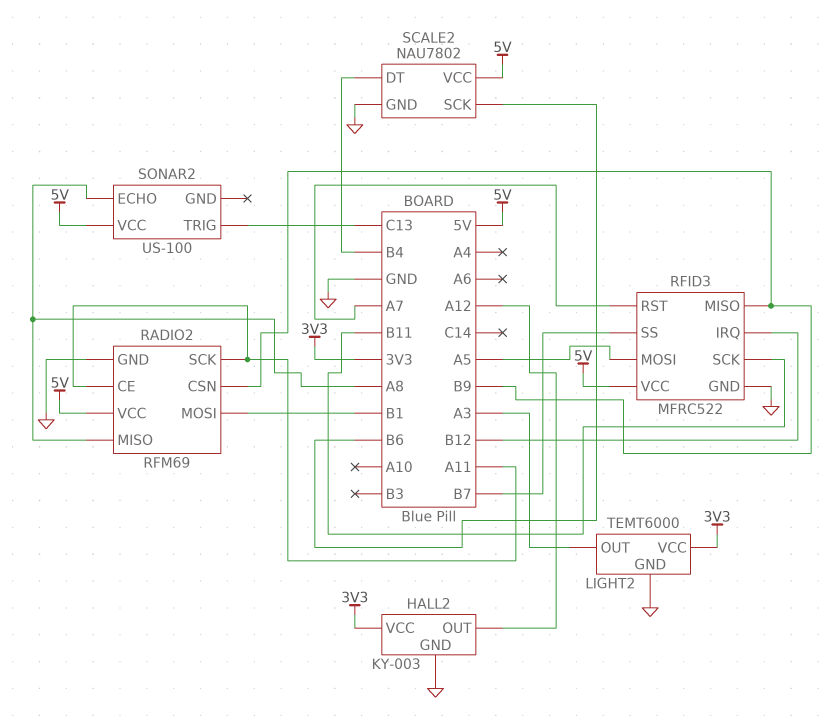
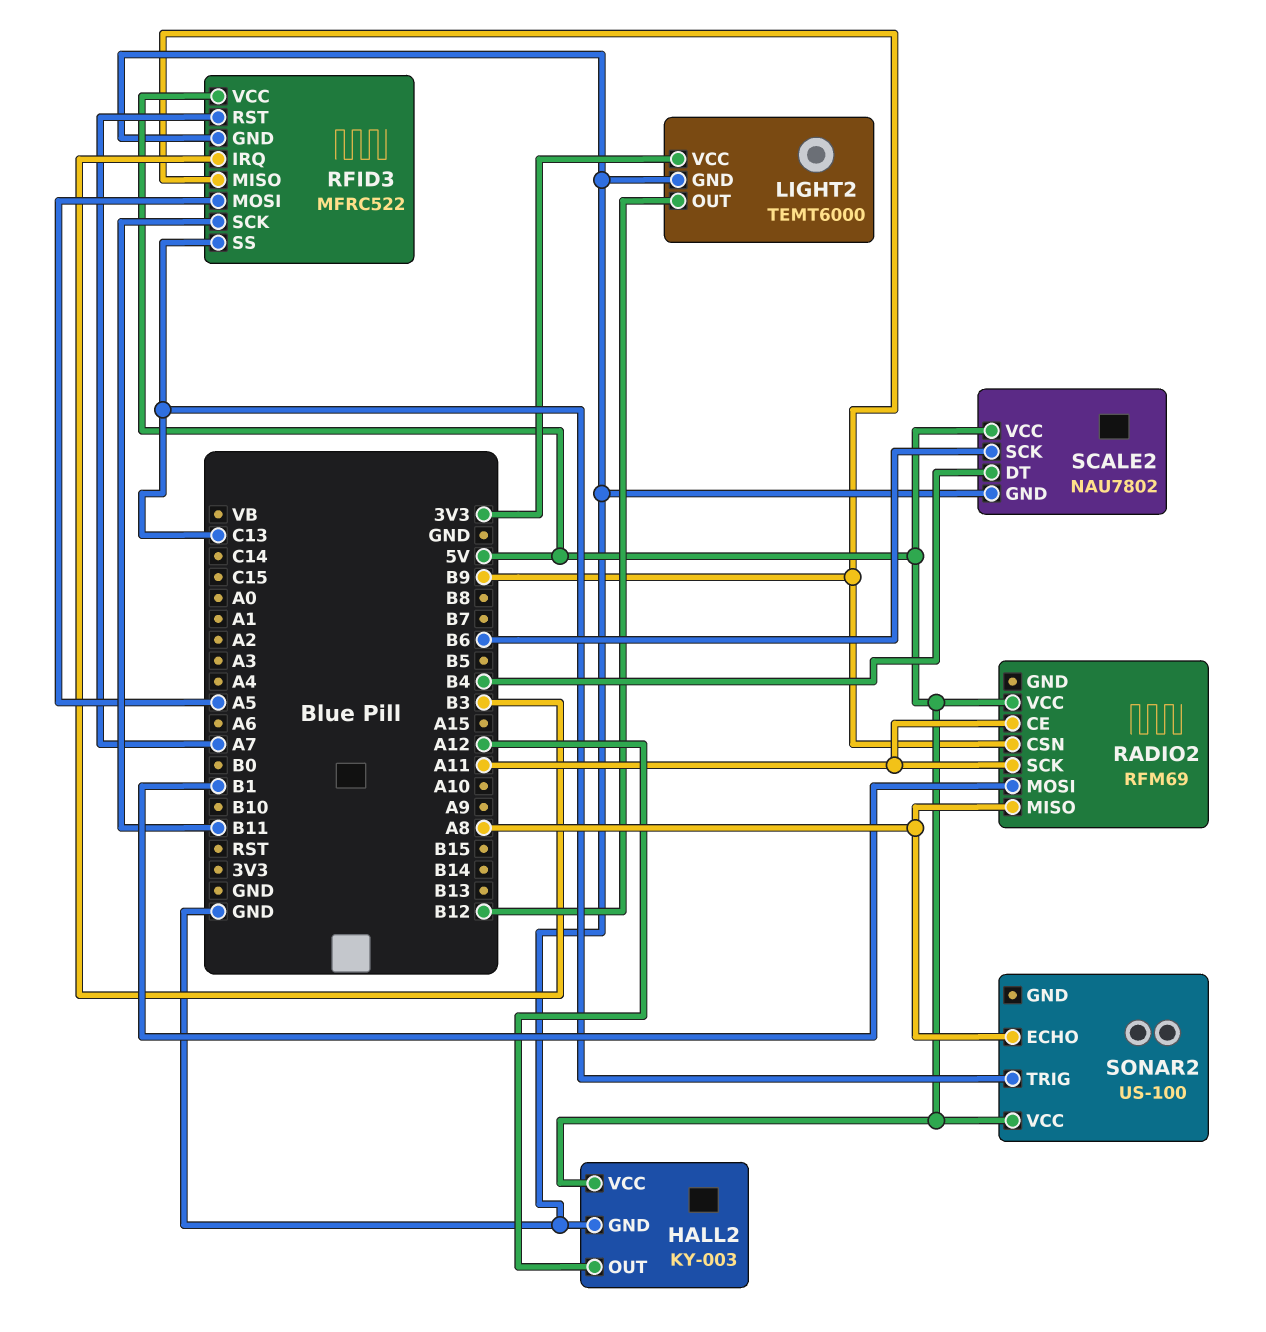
HALL2 pin VCC: 3V3 -> 5V
LIGHT2 pin OUT: A3 -> B12
RADIO2 pin GND: GND -> none
RFID3 pin IRQ: B12 -> B3
RFID3 pin SS: B7 -> C13

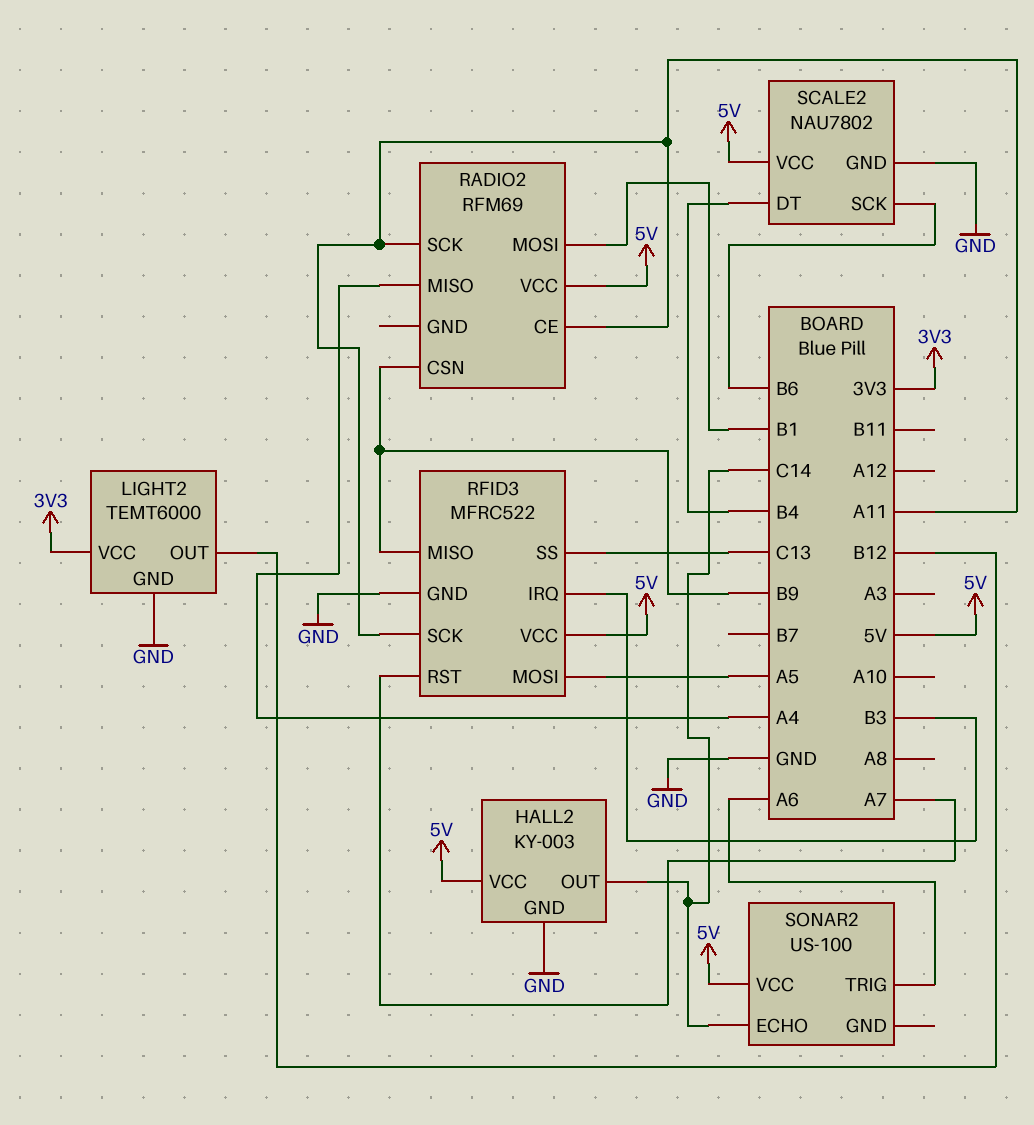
HALL2 pin OUT: A12 -> C14
RADIO2 pin MISO: A8 -> A4
RFID3 pin SCK: B11 -> A11
SONAR2 pin ECHO: A8 -> C14
SONAR2 pin TRIG: C13 -> A6

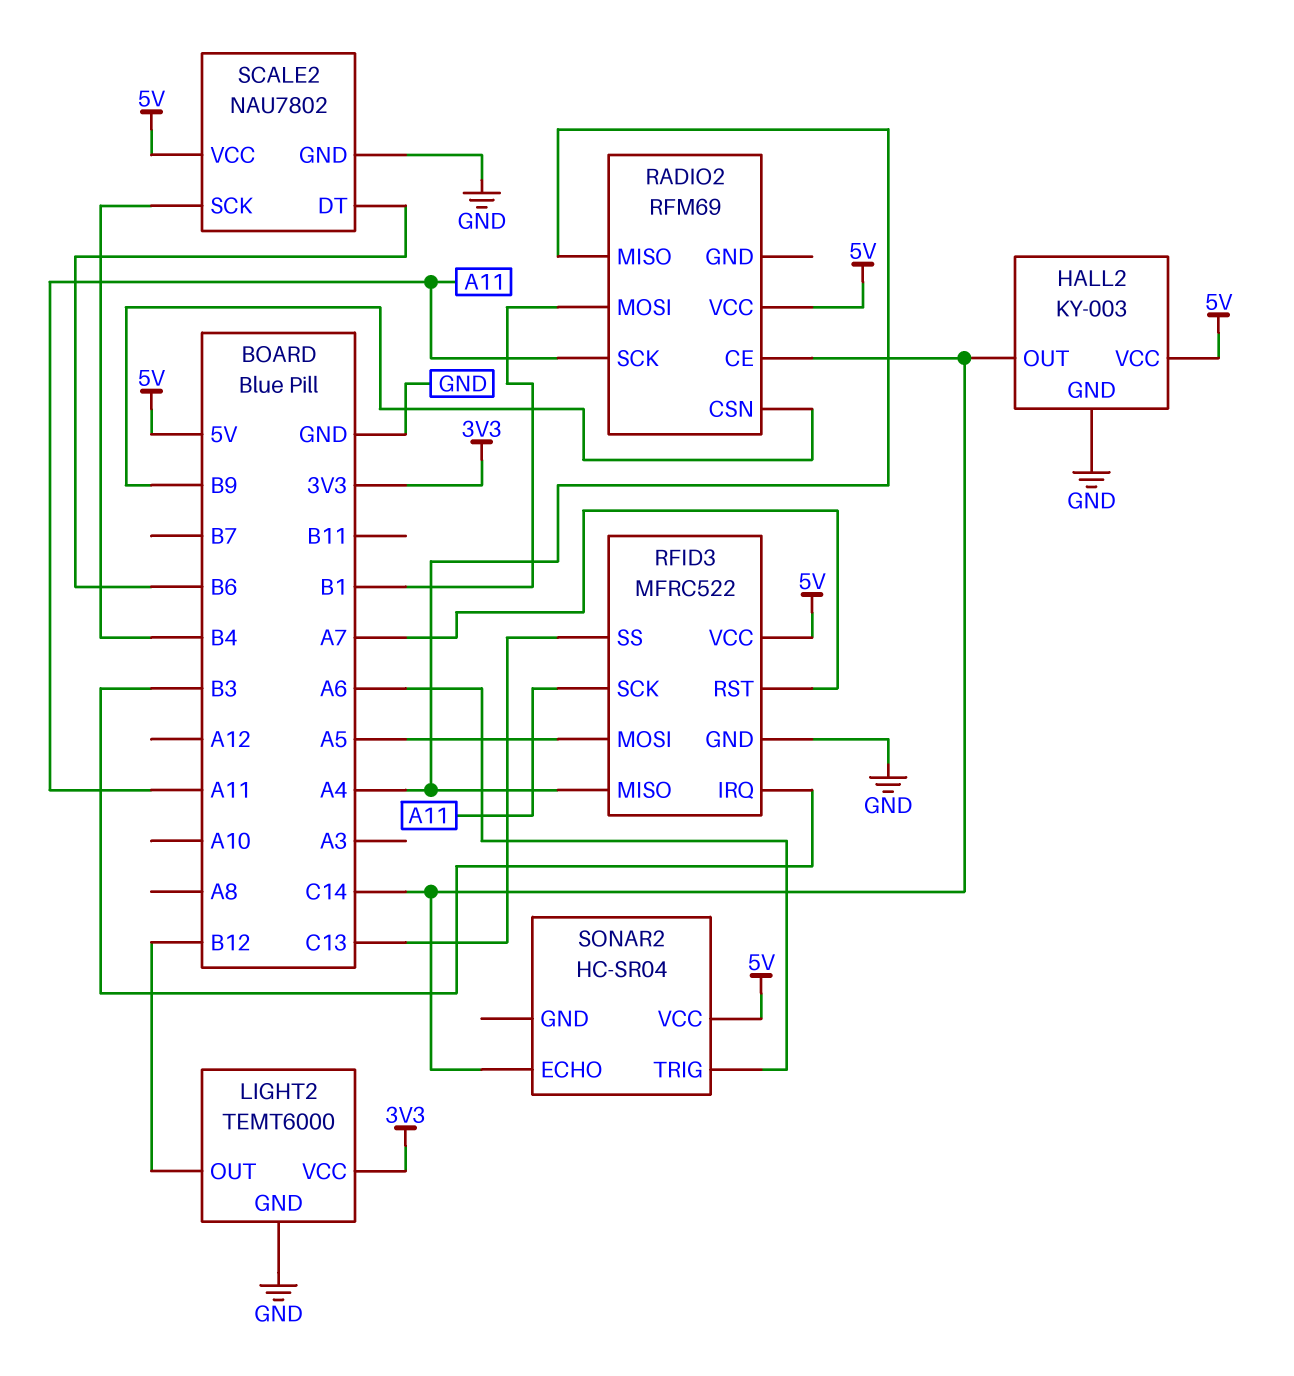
RADIO2 pin CE: A11 -> C14
RFID3 pin MISO: B9 -> A4
SCALE2 pin DT: B4 -> B6
SCALE2 pin SCK: B6 -> B4
SONAR2: US-100 -> HC-SR04

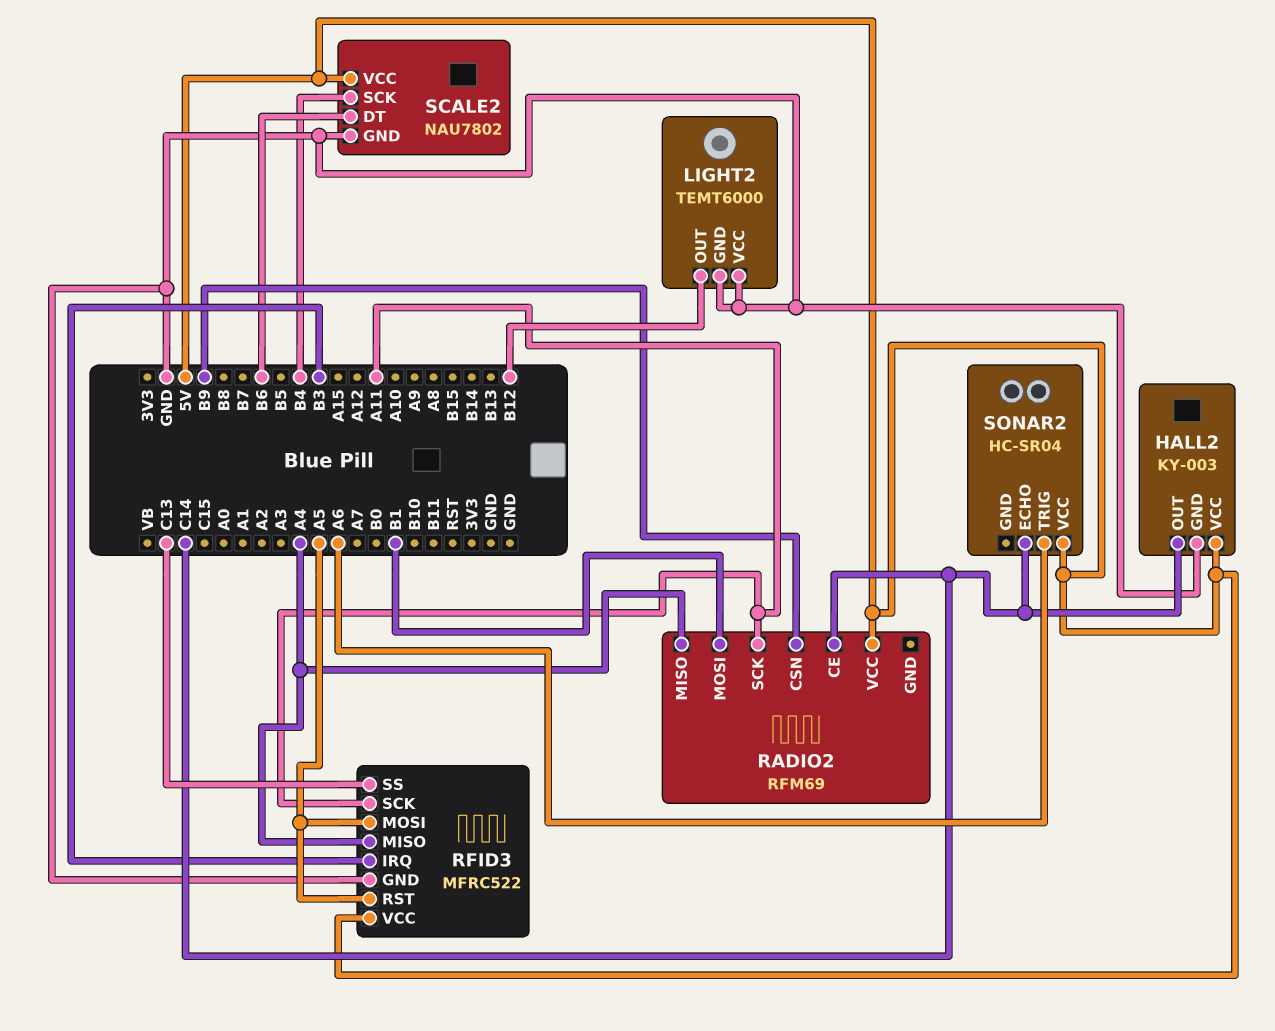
LIGHT2 pin VCC: 3V3 -> GND
RFID3 pin RST: A7 -> A5

